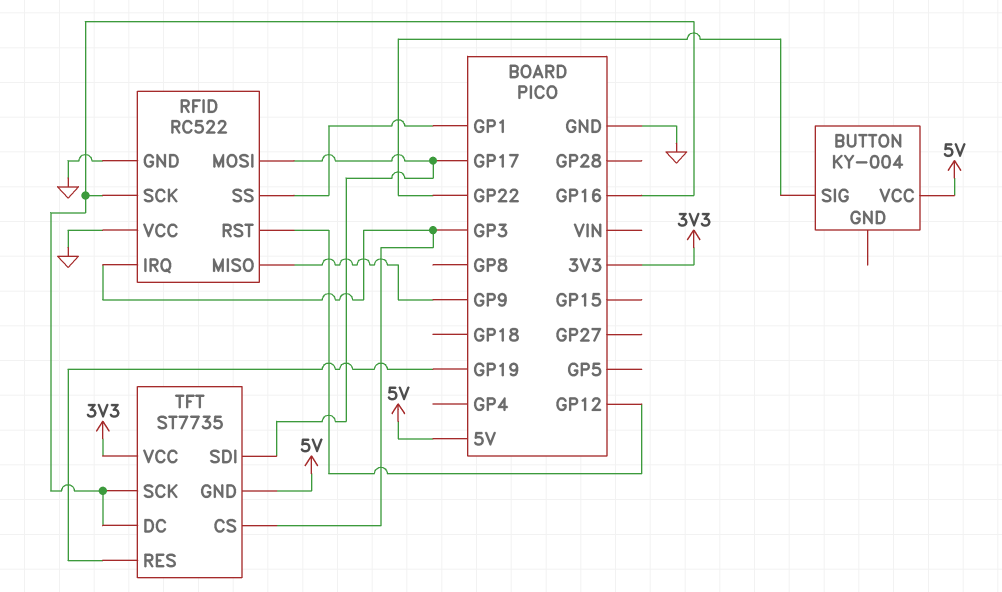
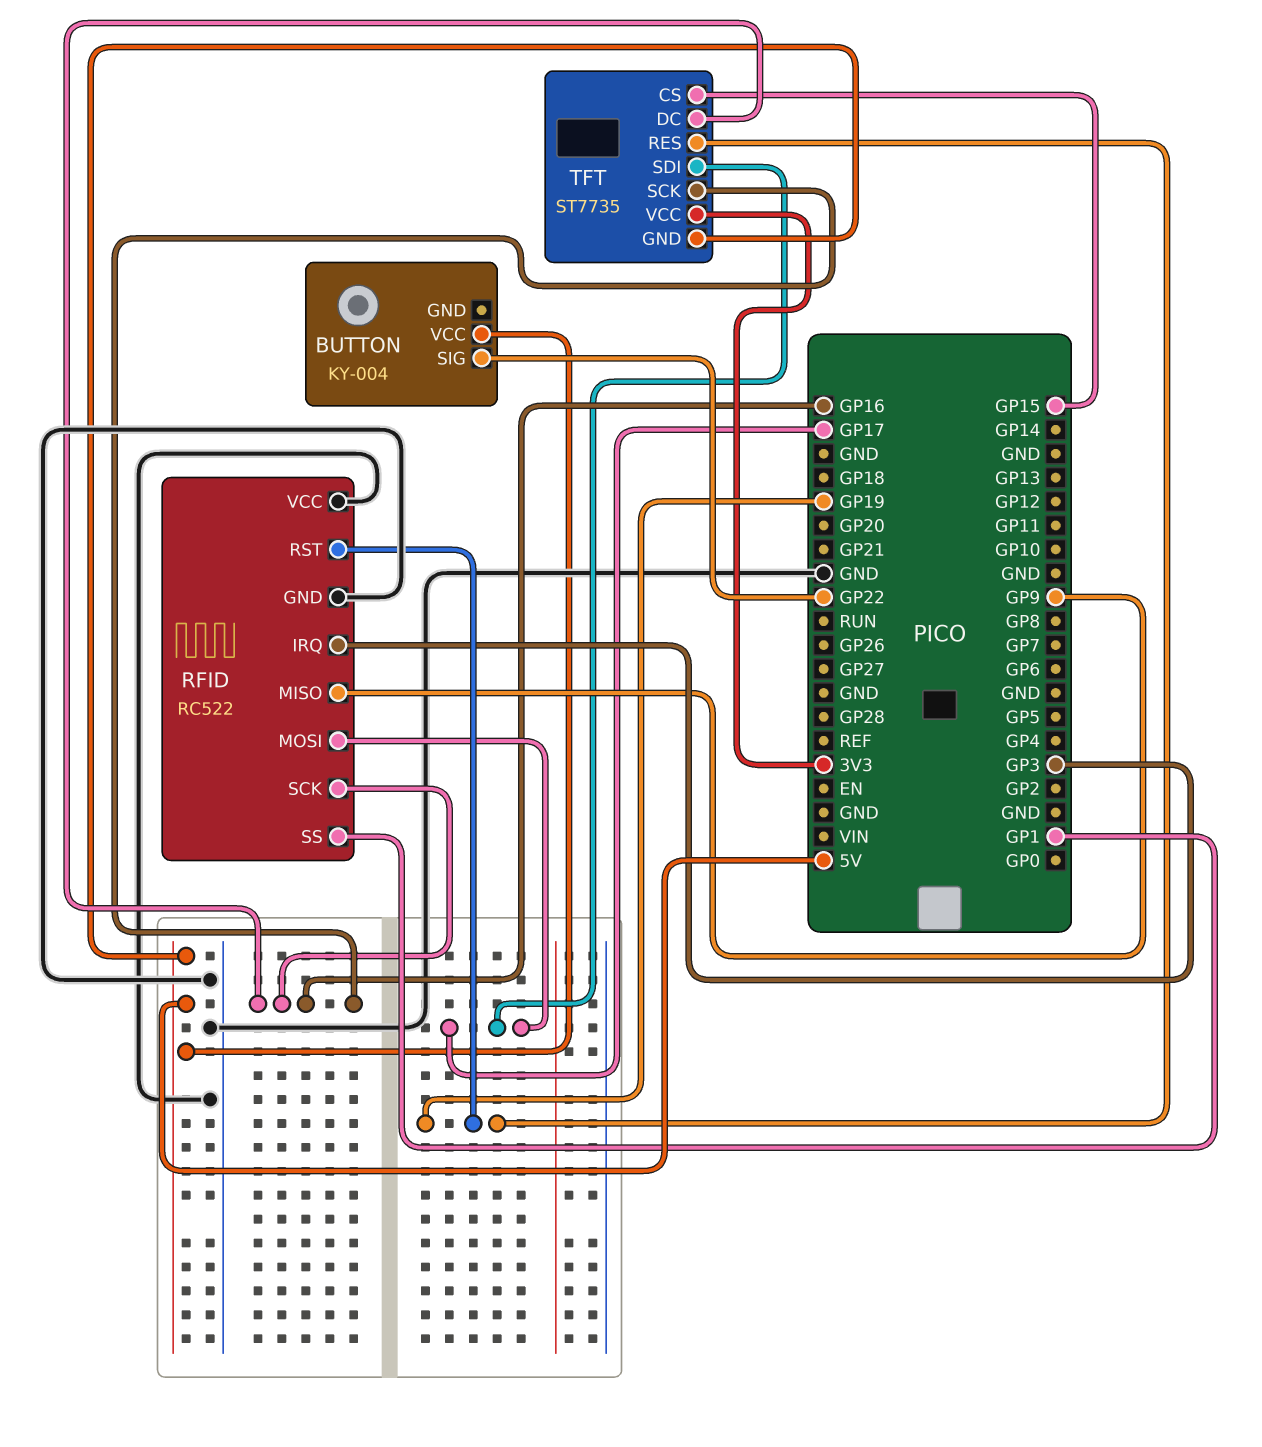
RFID pin RST: GP12 -> GP19
TFT pin CS: GP3 -> GP15

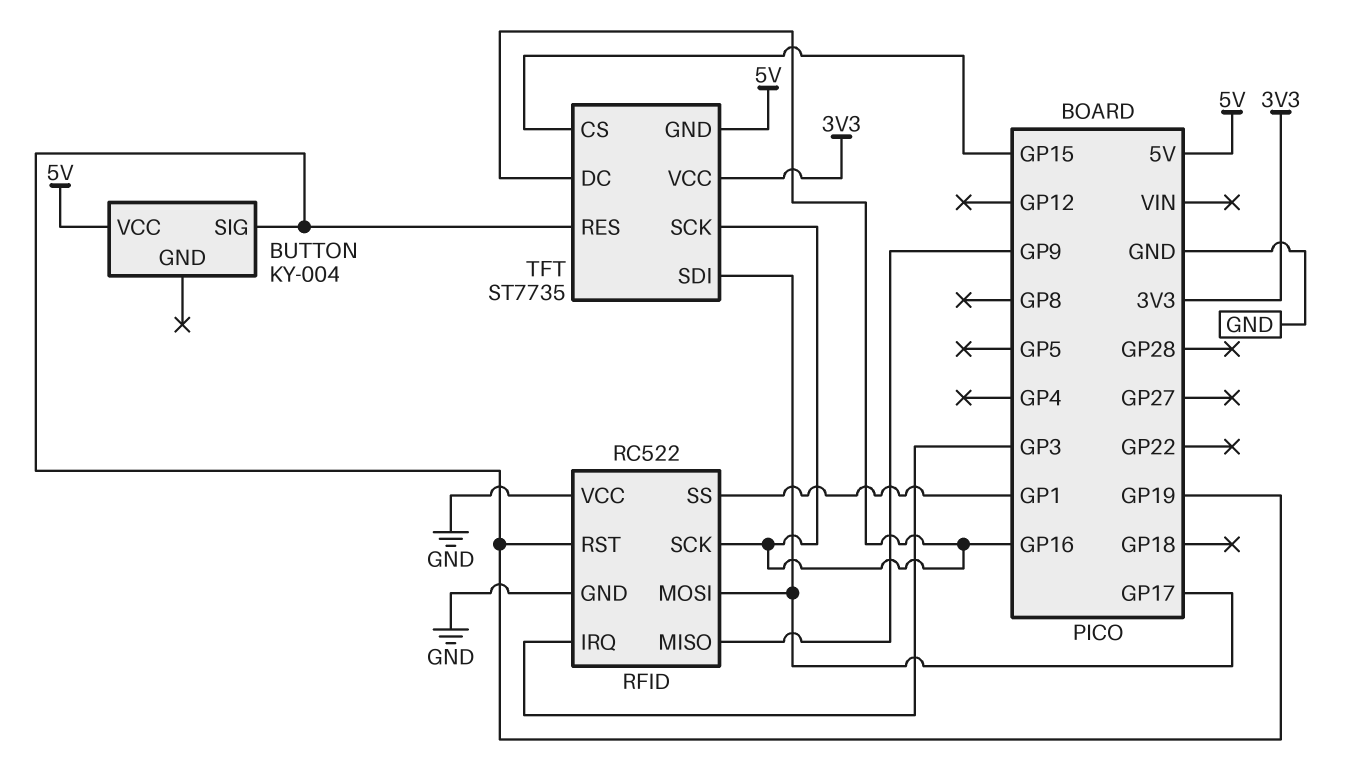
BUTTON pin SIG: GP22 -> GP19

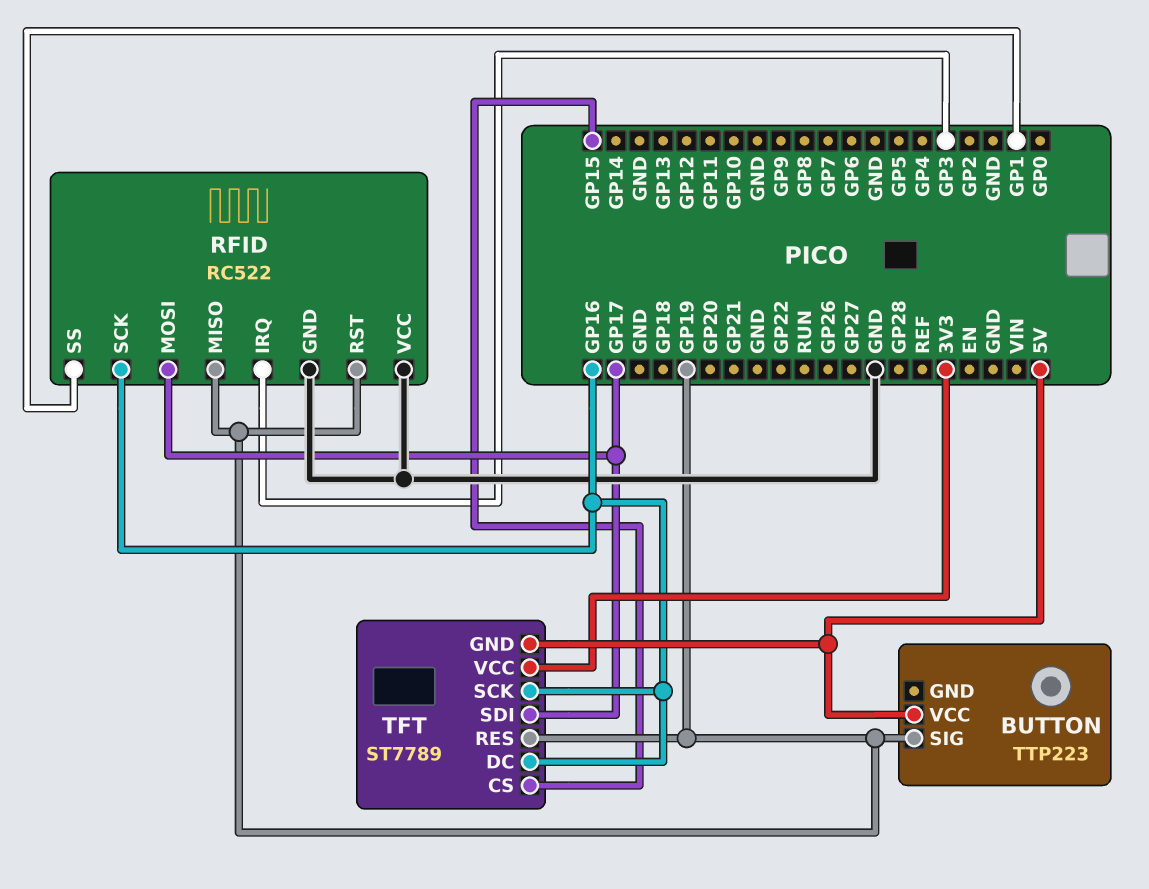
BUTTON: KY-004 -> TTP223
RFID pin MISO: GP9 -> GP19
TFT: ST7735 -> ST7789

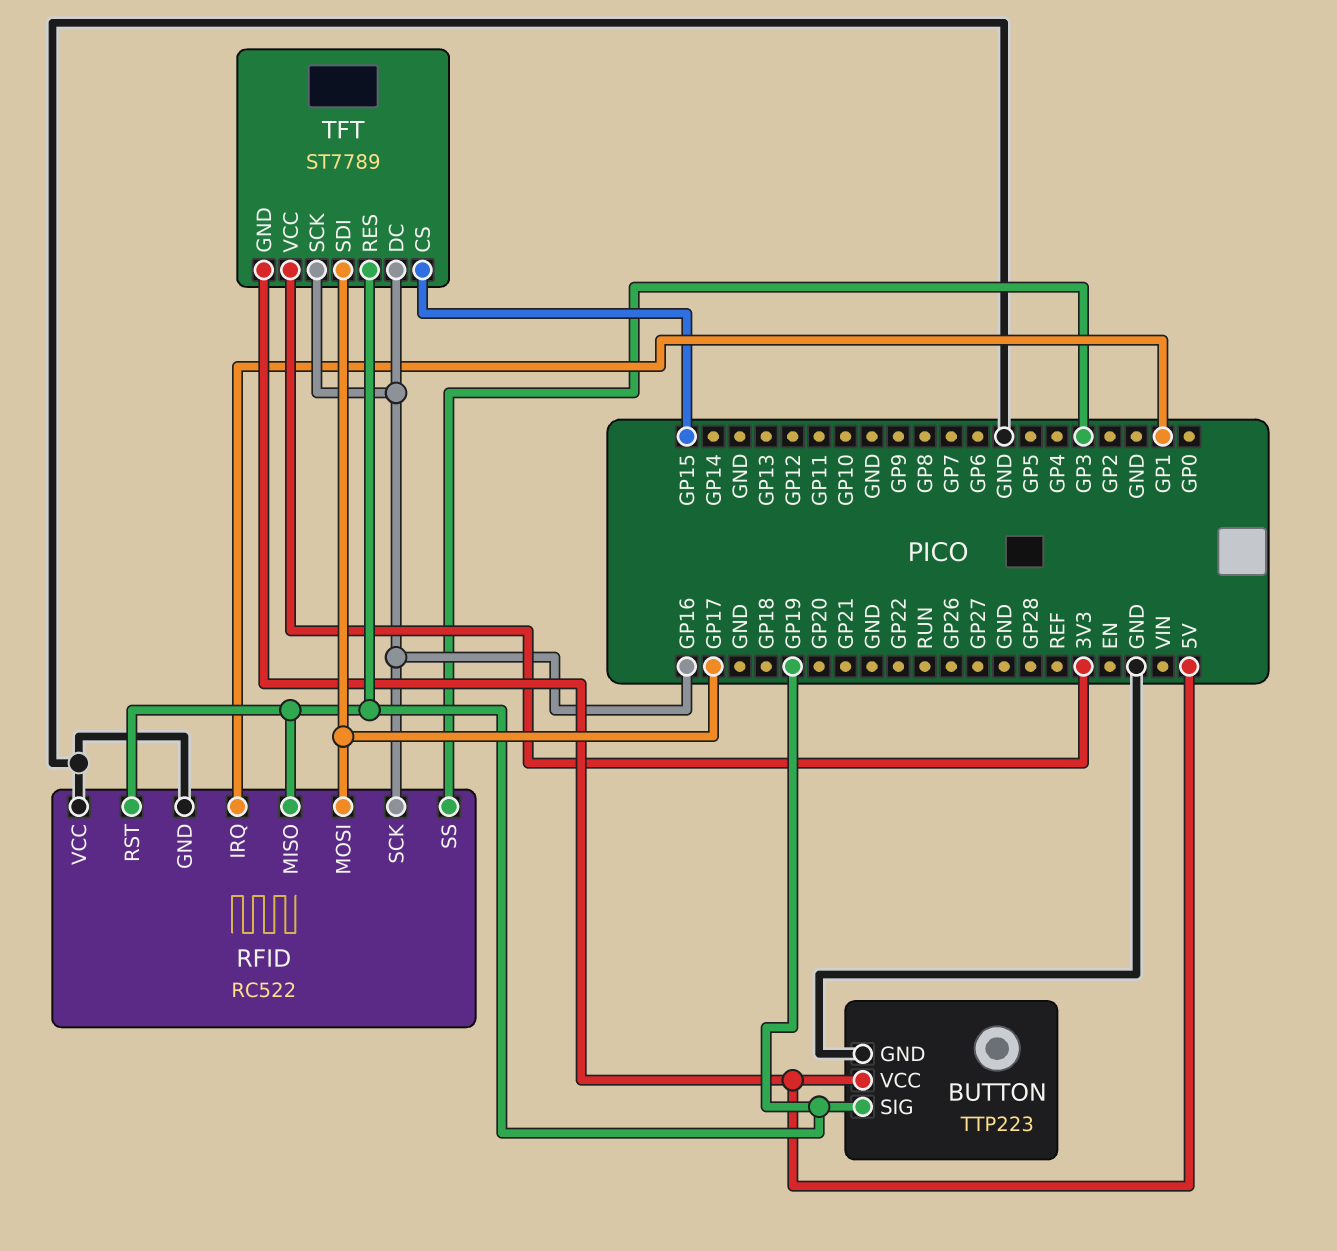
BUTTON pin GND: none -> GND
RFID pin IRQ: GP3 -> GP1
RFID pin SS: GP1 -> GP3

